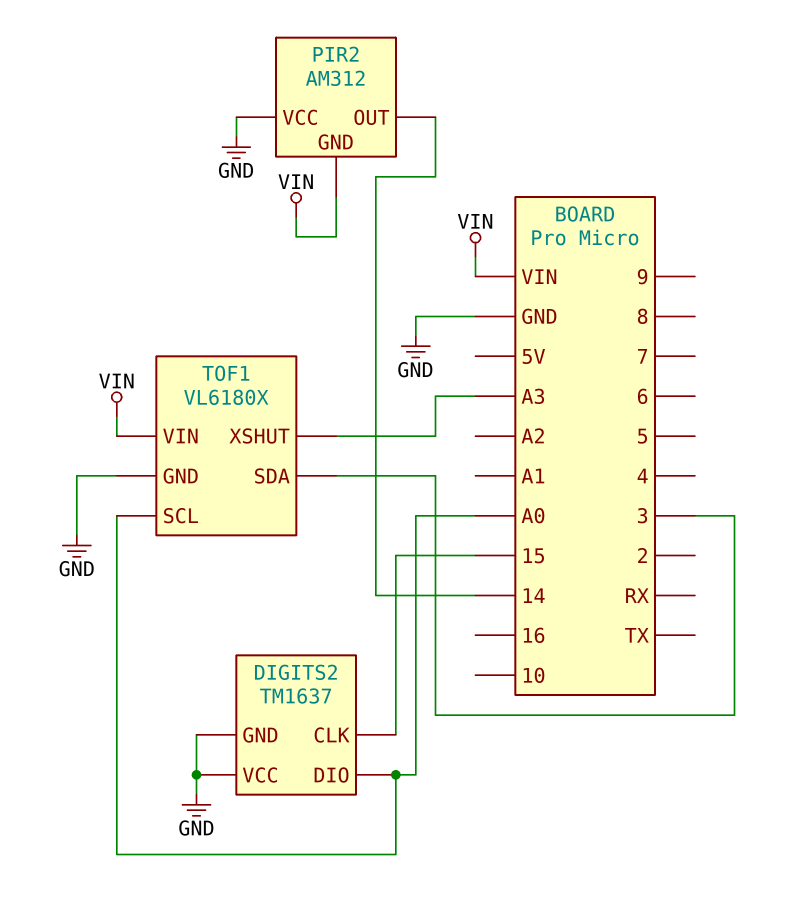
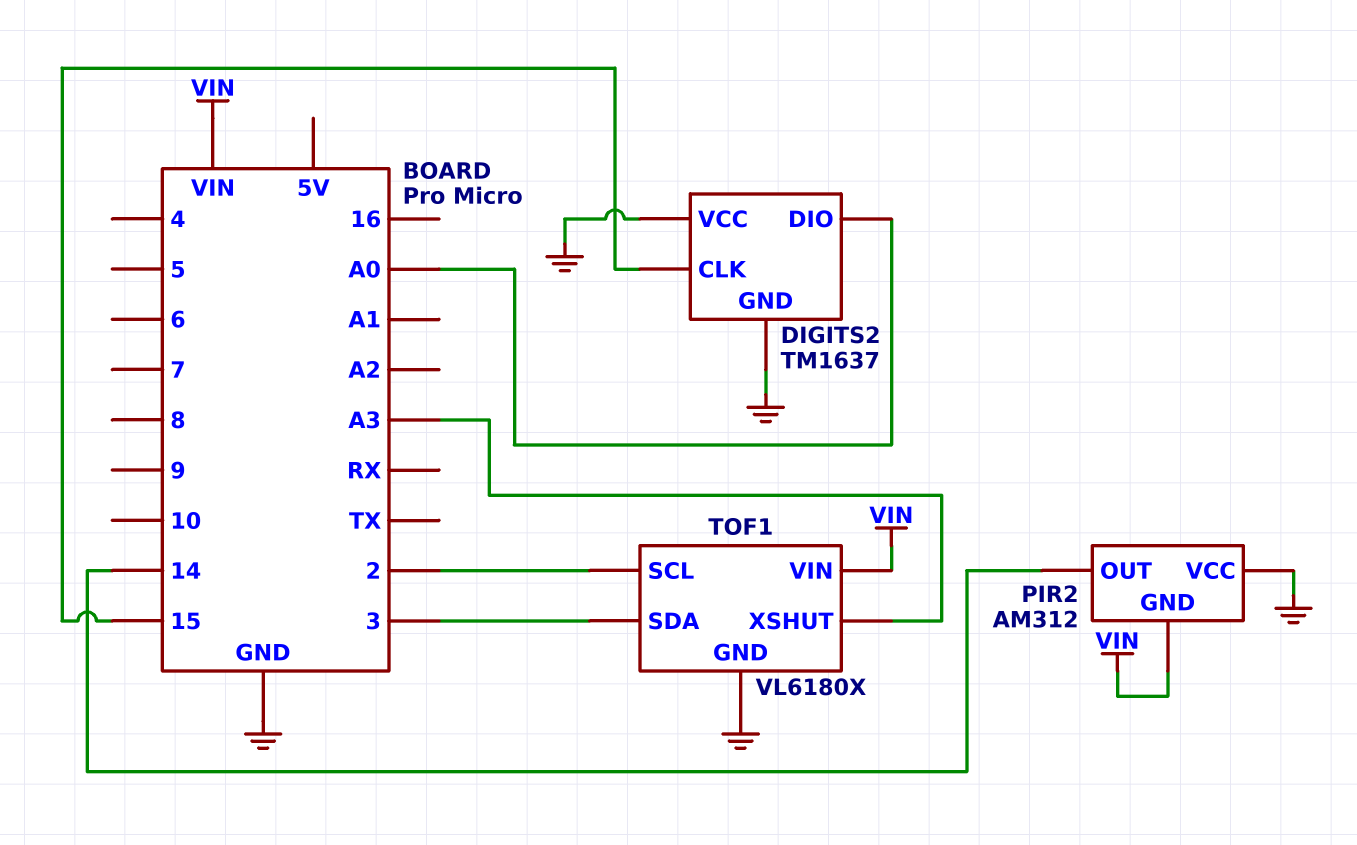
TOF1 pin SCL: A0 -> 2

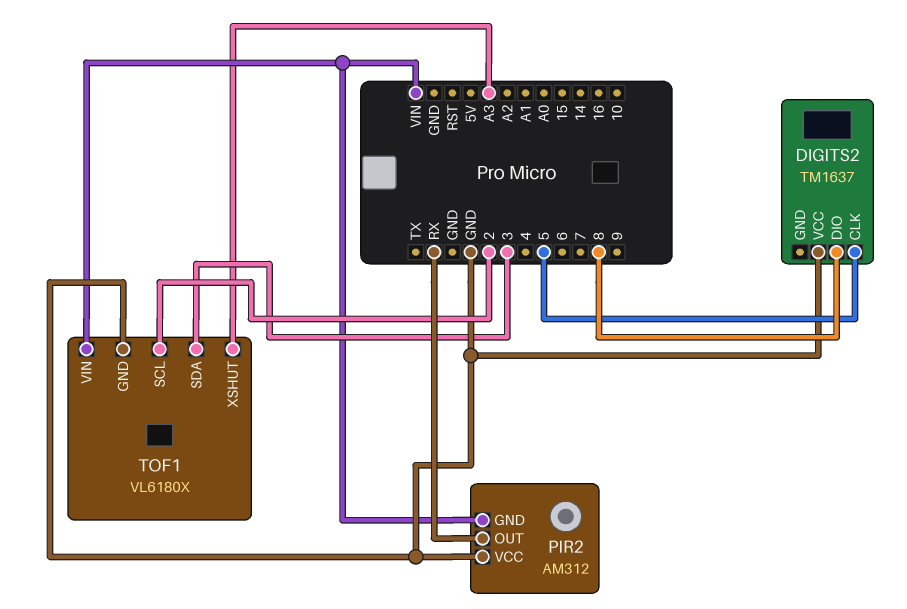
DIGITS2 pin CLK: 15 -> 5
DIGITS2 pin DIO: A0 -> 8
DIGITS2 pin GND: GND -> none
PIR2 pin OUT: 14 -> RX

